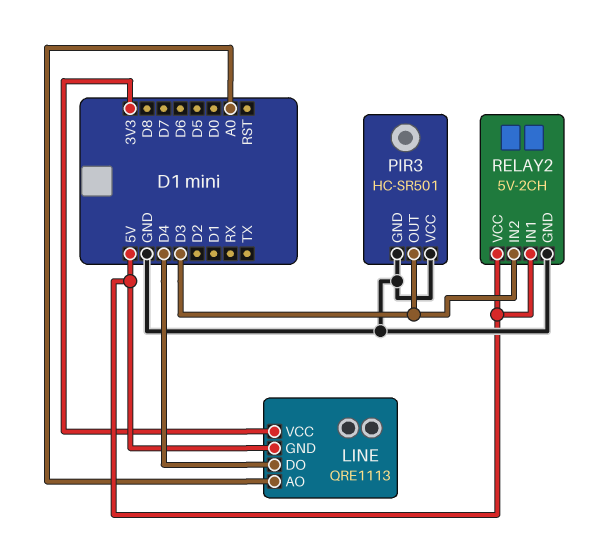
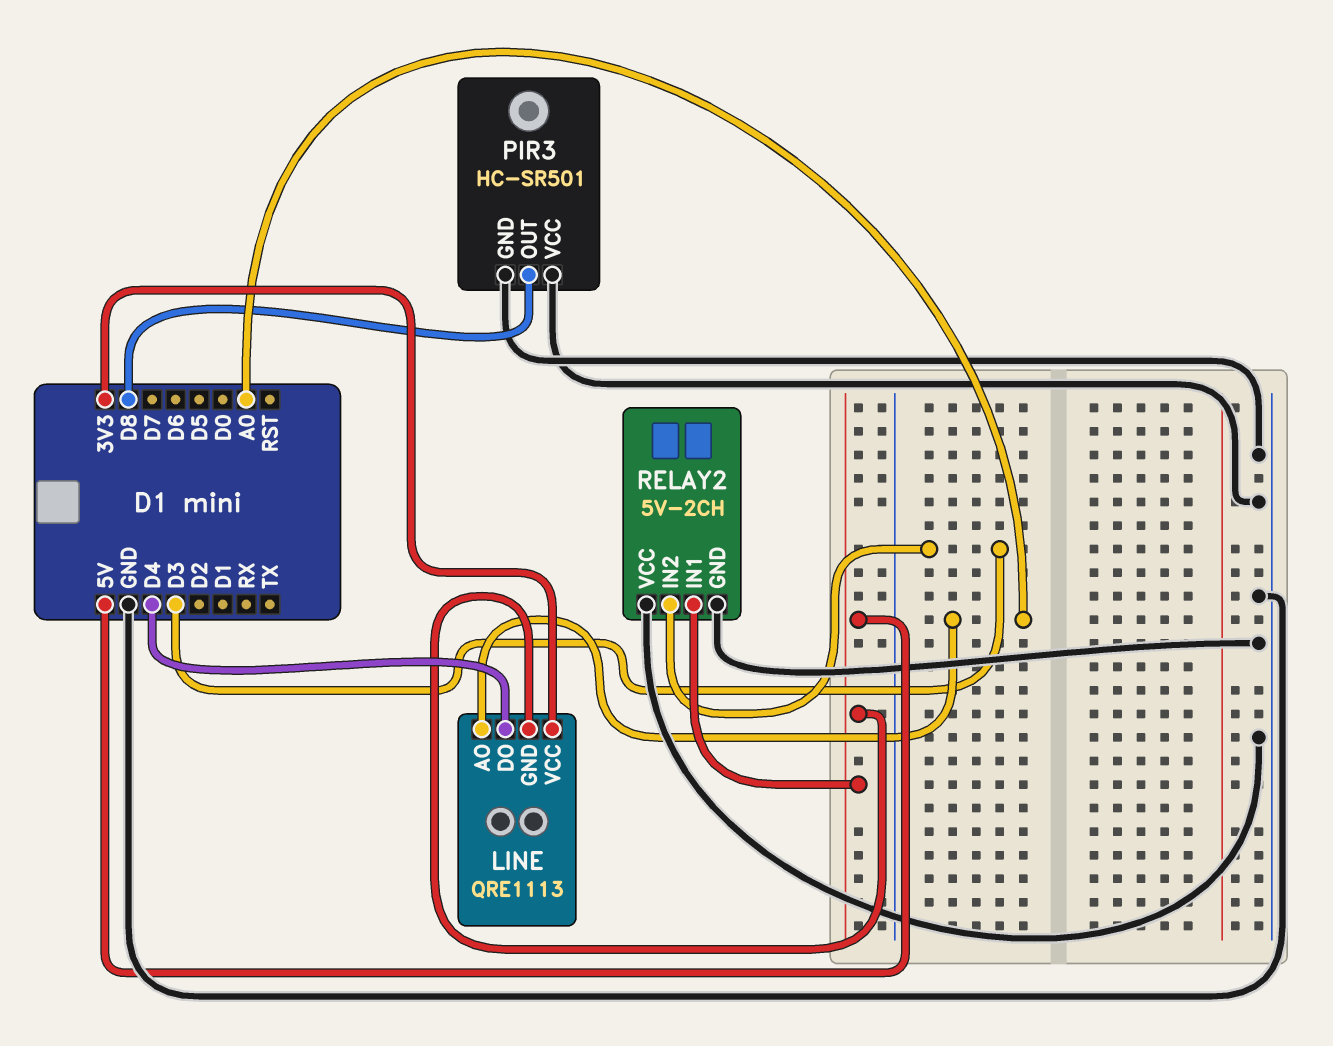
PIR3 pin OUT: D3 -> D8
RELAY2 pin VCC: 5V -> GND

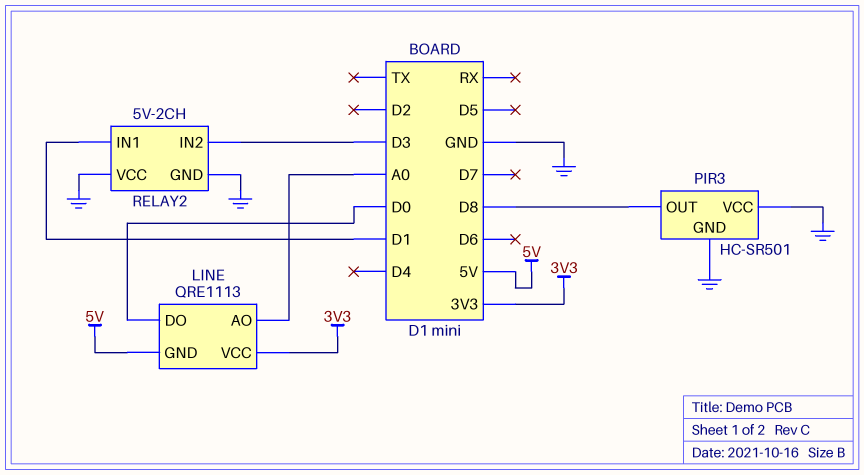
LINE pin DO: D4 -> D0
RELAY2 pin IN1: 5V -> D1

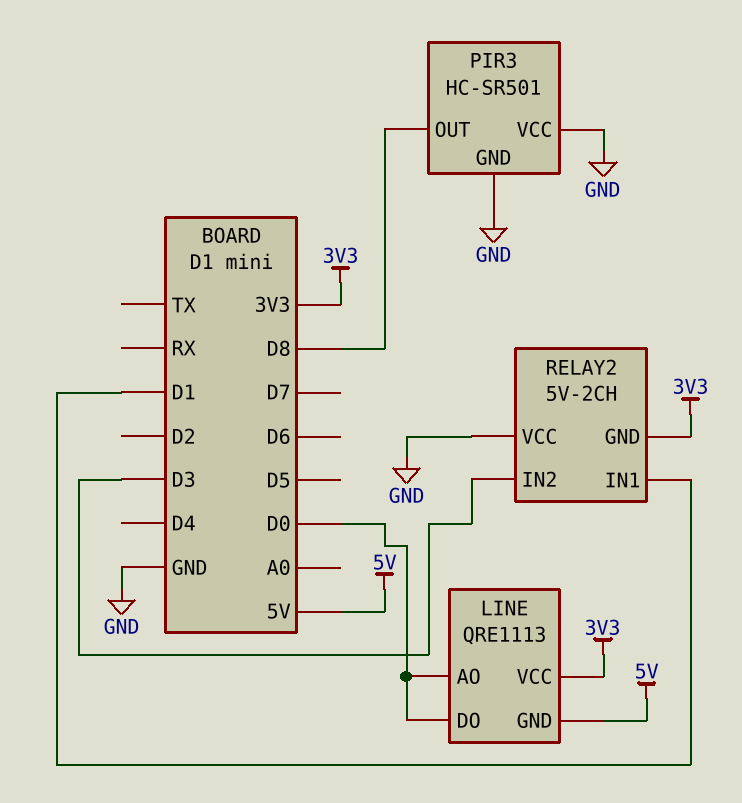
LINE pin AO: A0 -> D0
RELAY2 pin GND: GND -> 3V3

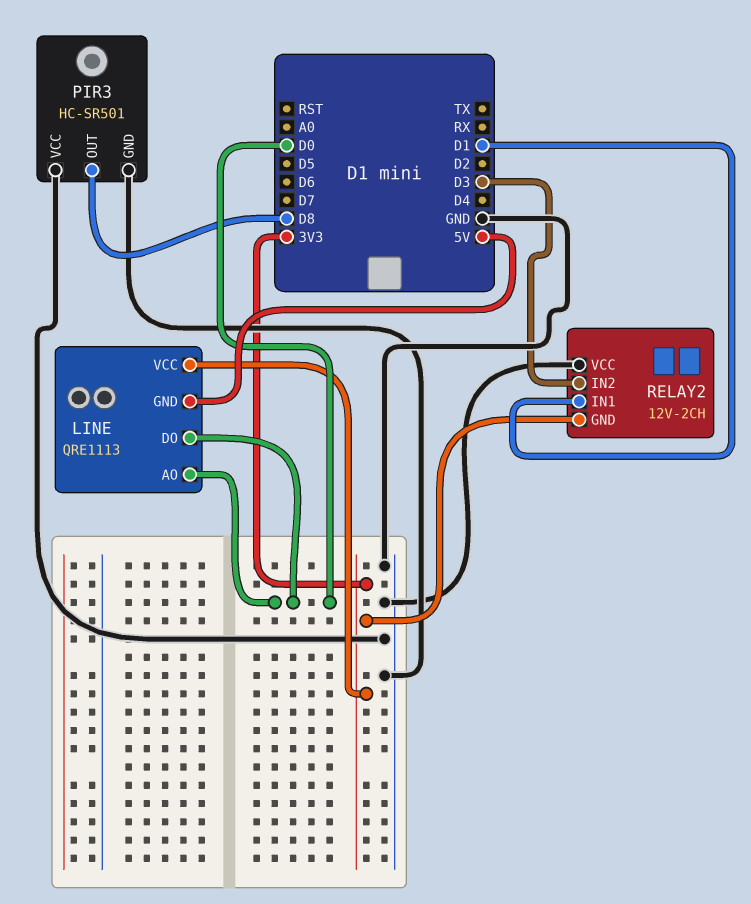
RELAY2: 5V-2CH -> 12V-2CH

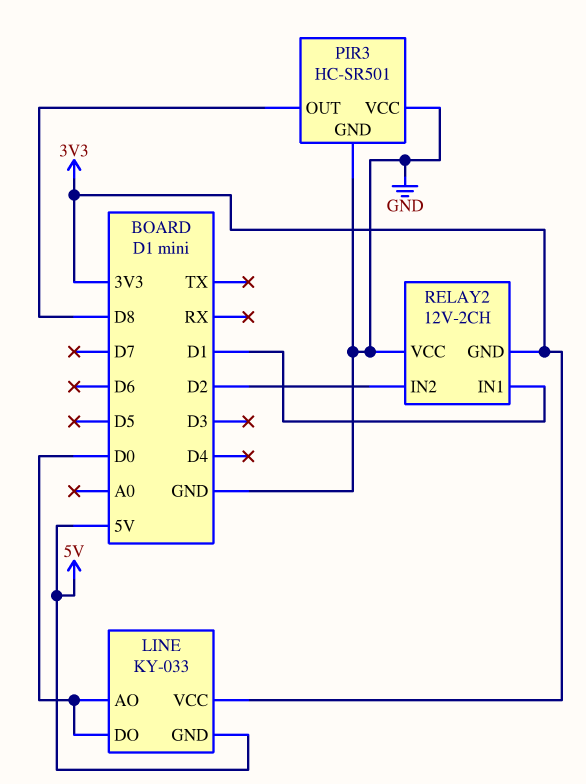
LINE: QRE1113 -> KY-033
RELAY2 pin IN2: D3 -> D2

